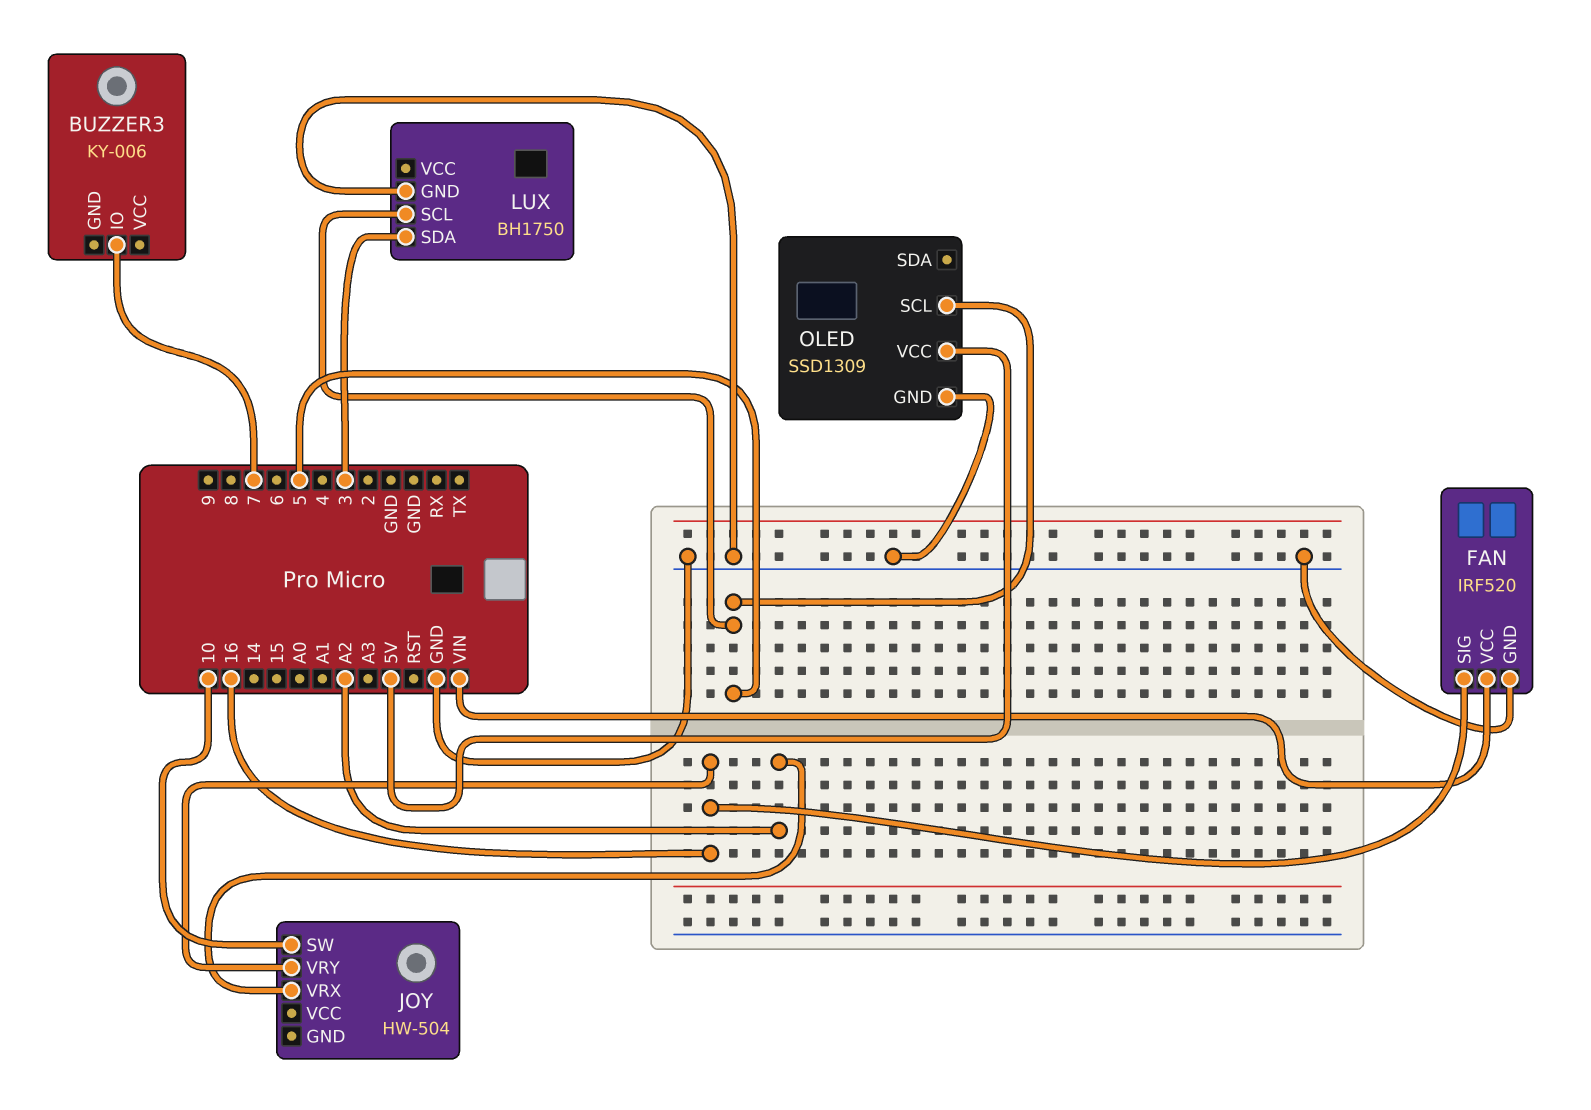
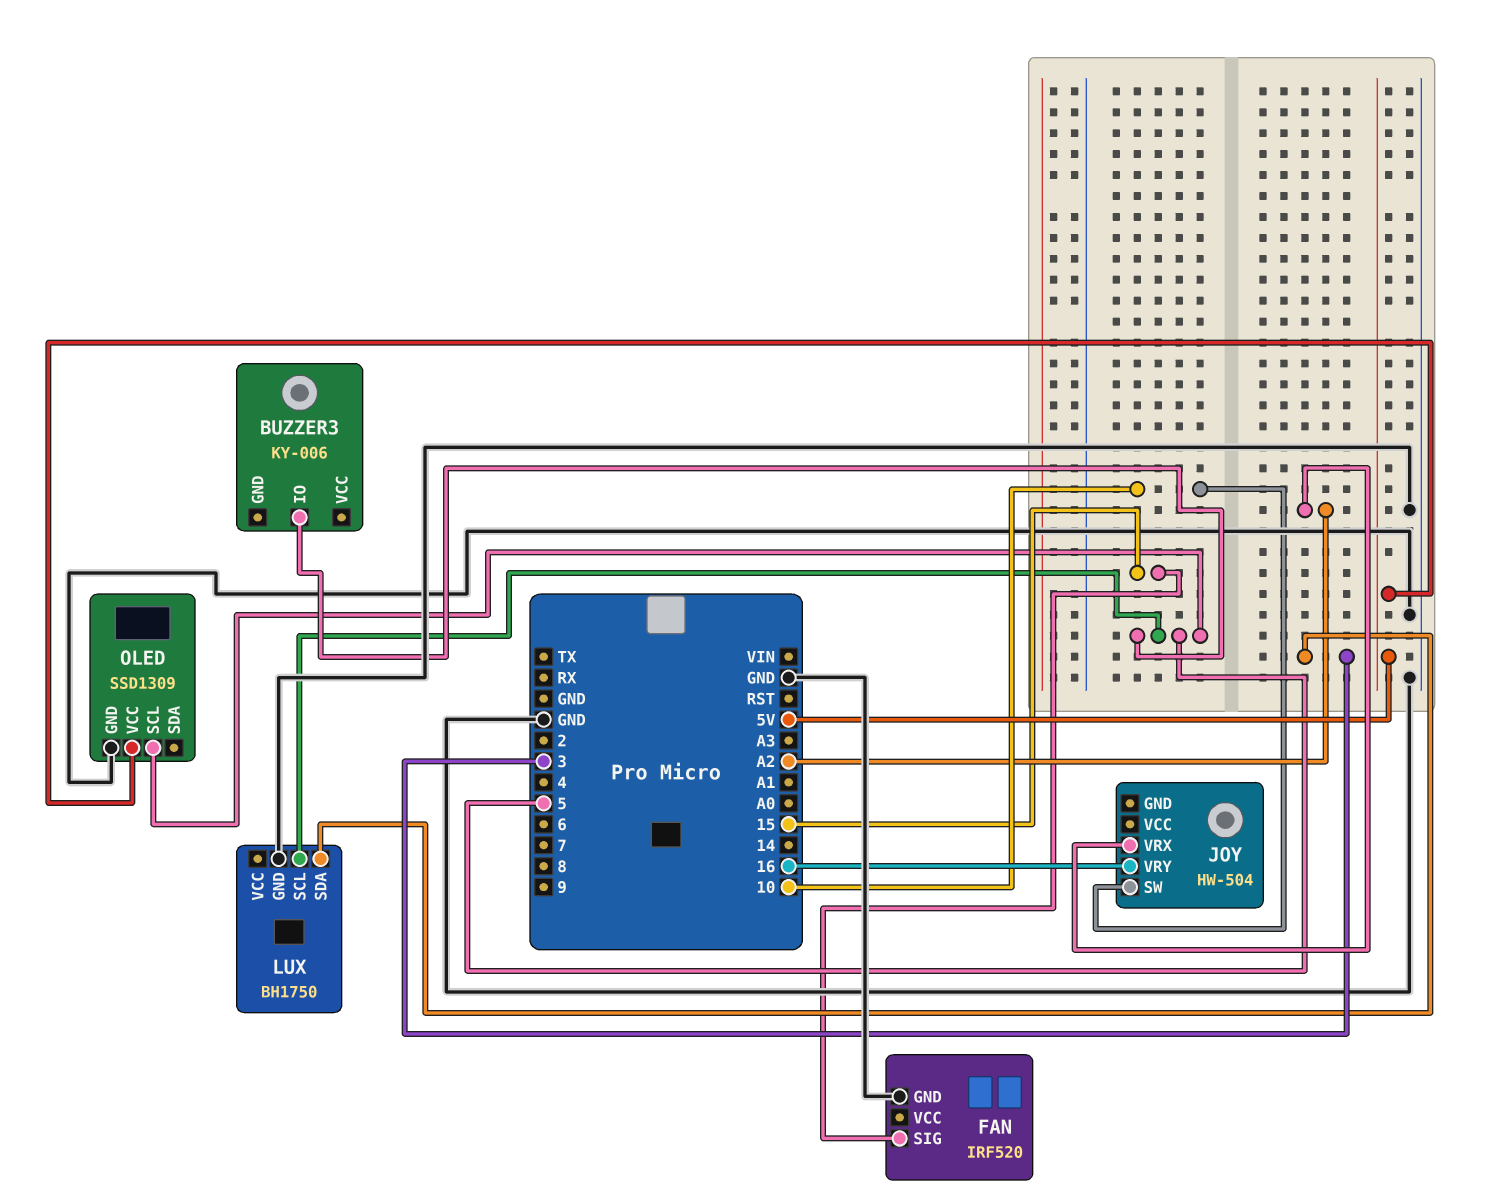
BUZZER3 pin IO: 7 -> 5
FAN pin SIG: 16 -> 15
FAN pin VCC: VIN -> none

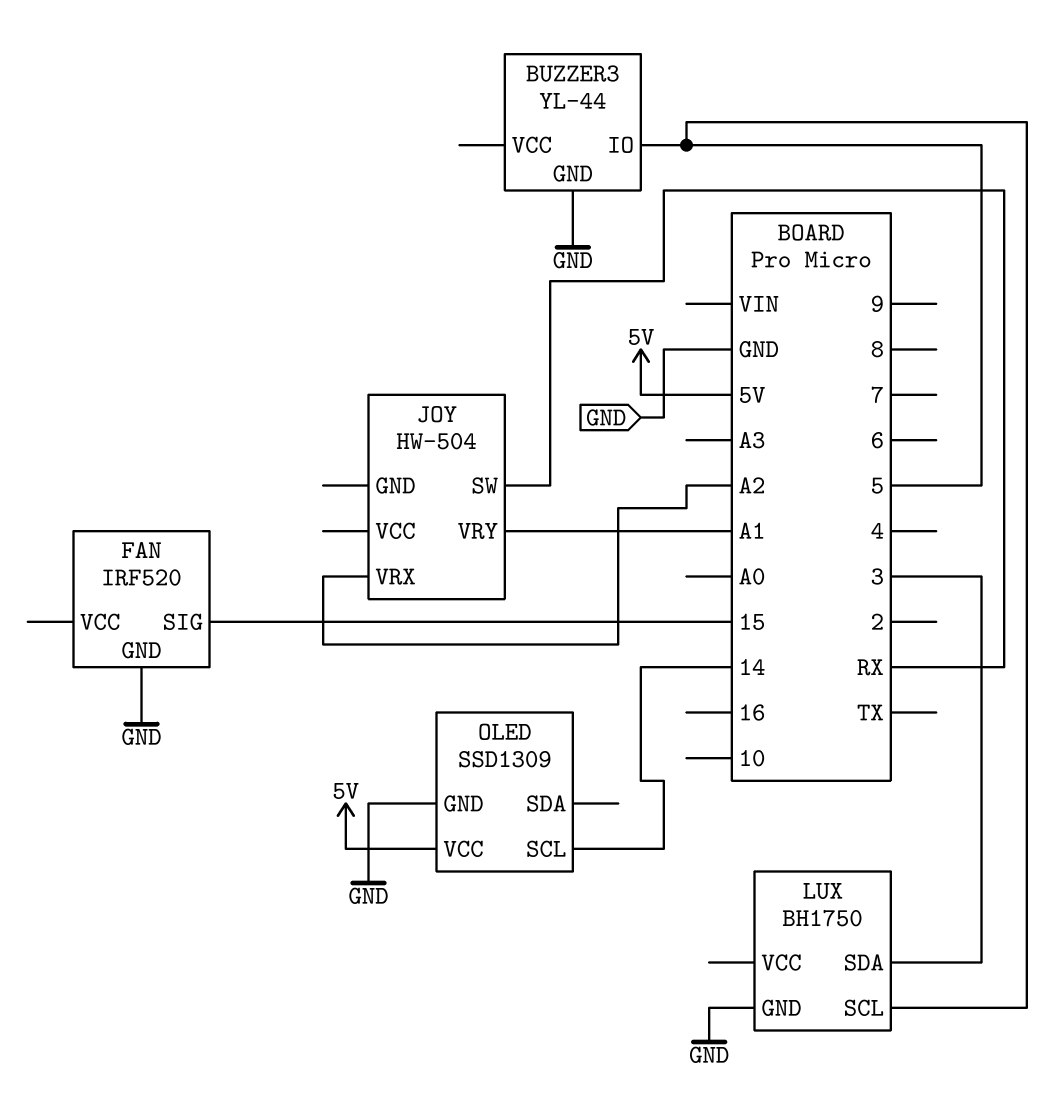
BUZZER3: KY-006 -> YL-44
BUZZER3 pin GND: none -> GND
JOY pin SW: 10 -> RX
JOY pin VRY: 16 -> A1
OLED pin SCL: 5 -> 14

